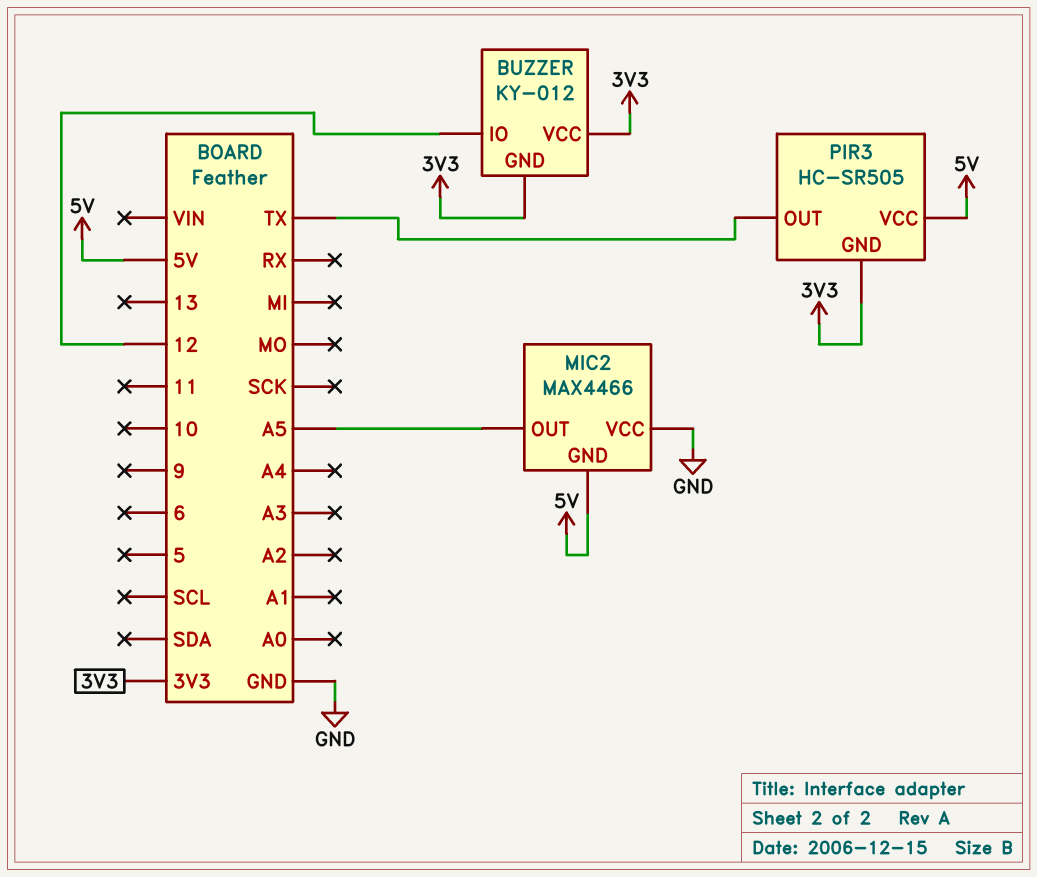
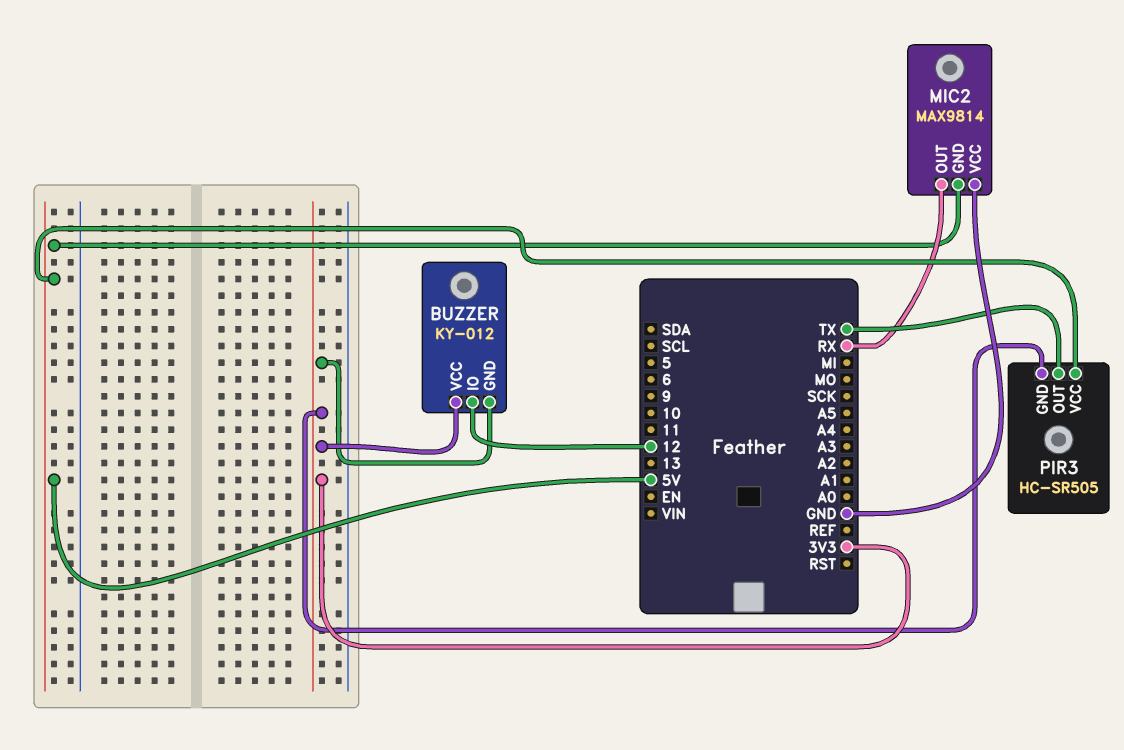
MIC2: MAX4466 -> MAX9814
MIC2 pin OUT: A5 -> RX

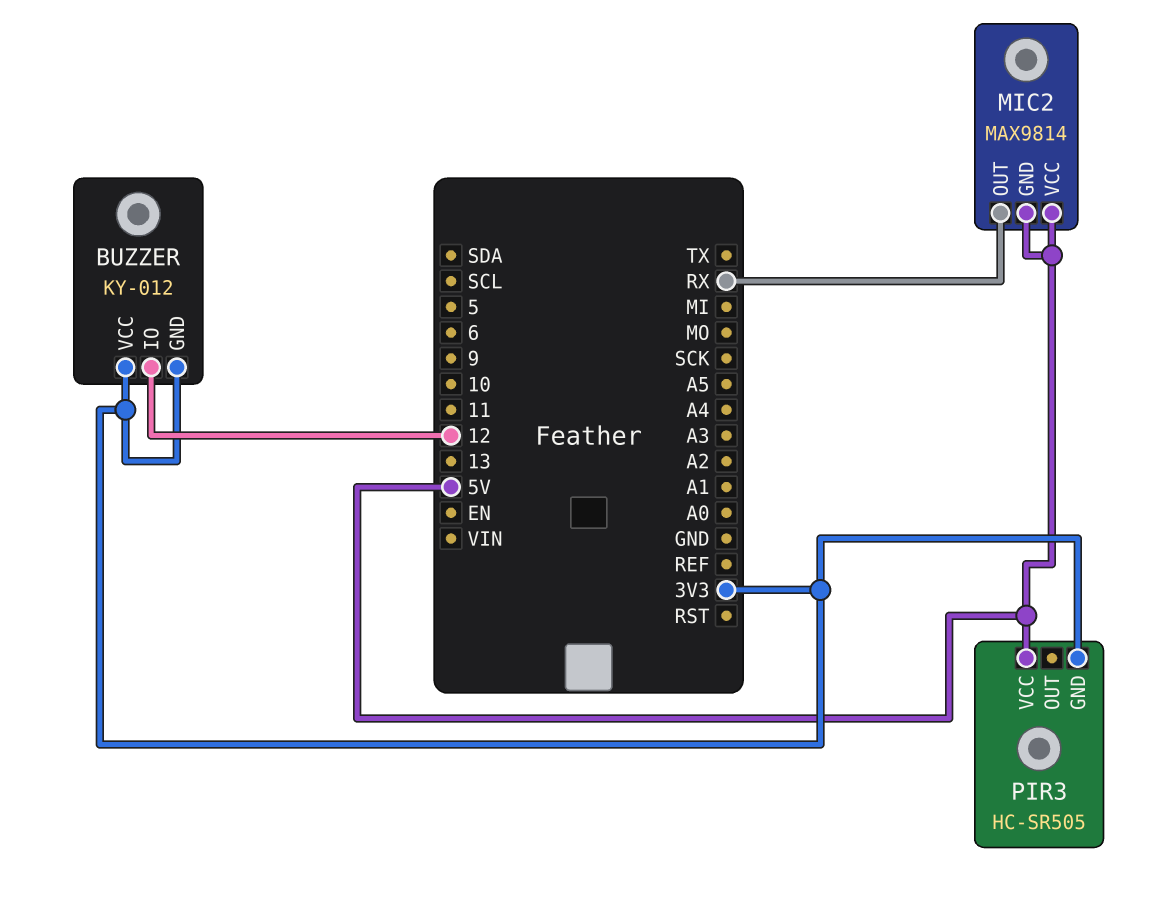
MIC2 pin VCC: GND -> 5V
PIR3 pin OUT: TX -> none

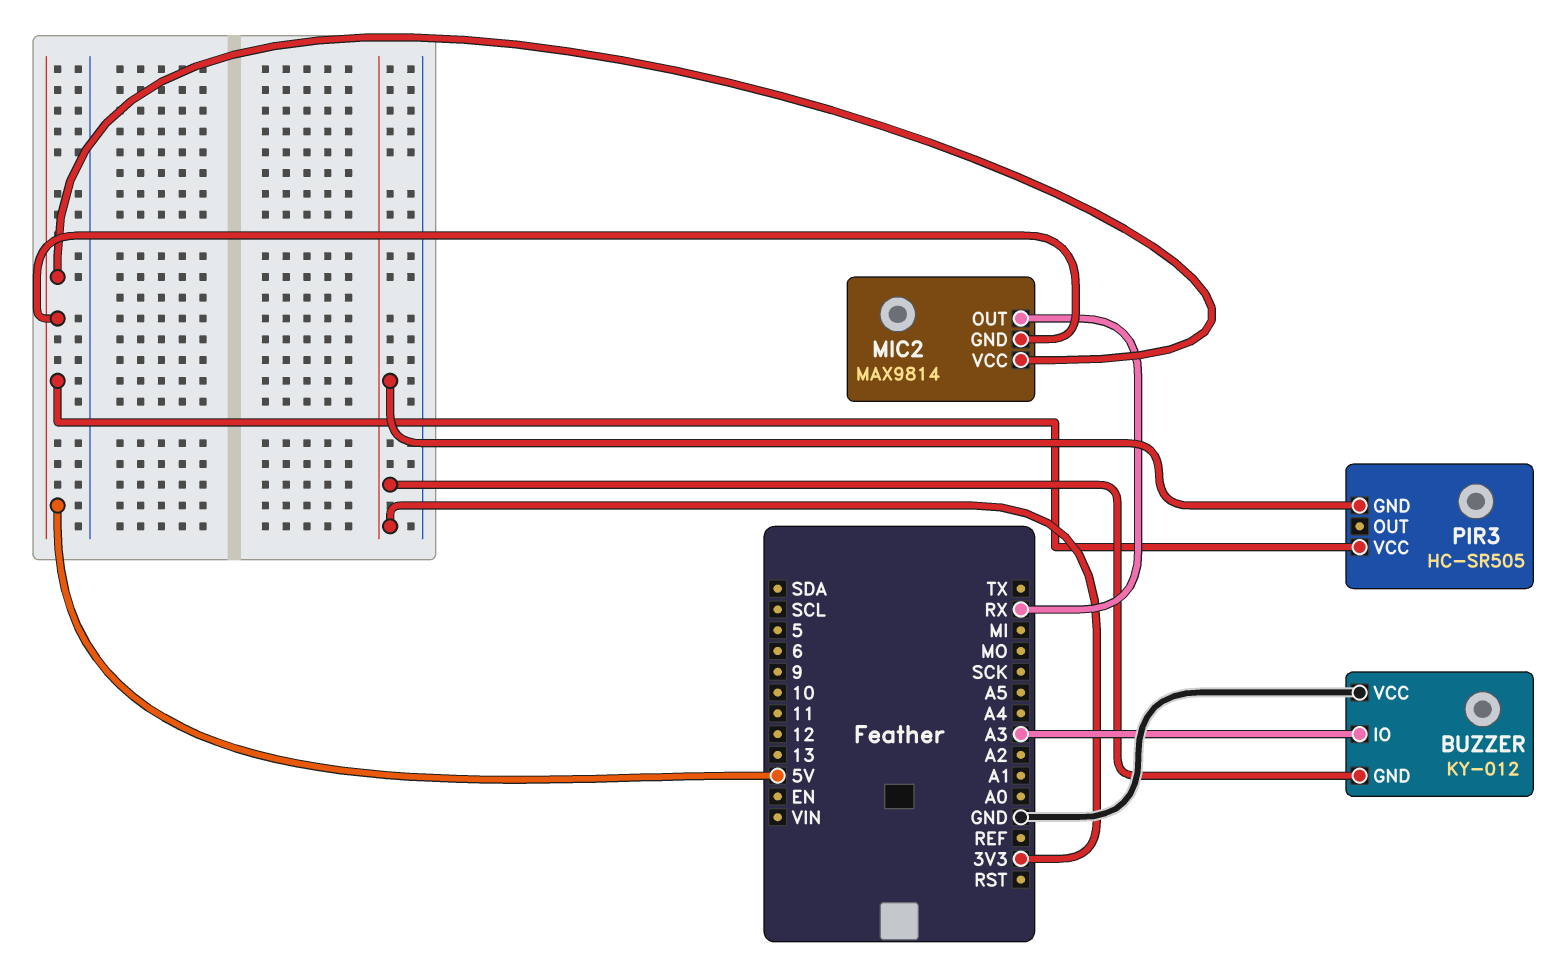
BUZZER pin IO: 12 -> A3
BUZZER pin VCC: 3V3 -> GND

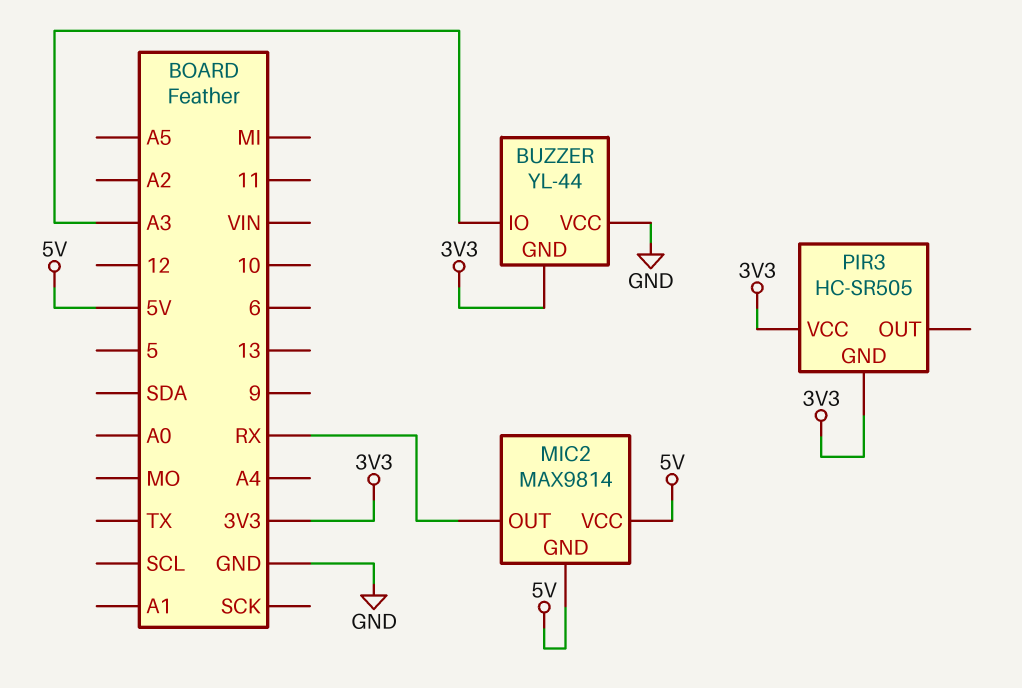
BUZZER: KY-012 -> YL-44
PIR3 pin VCC: 5V -> 3V3

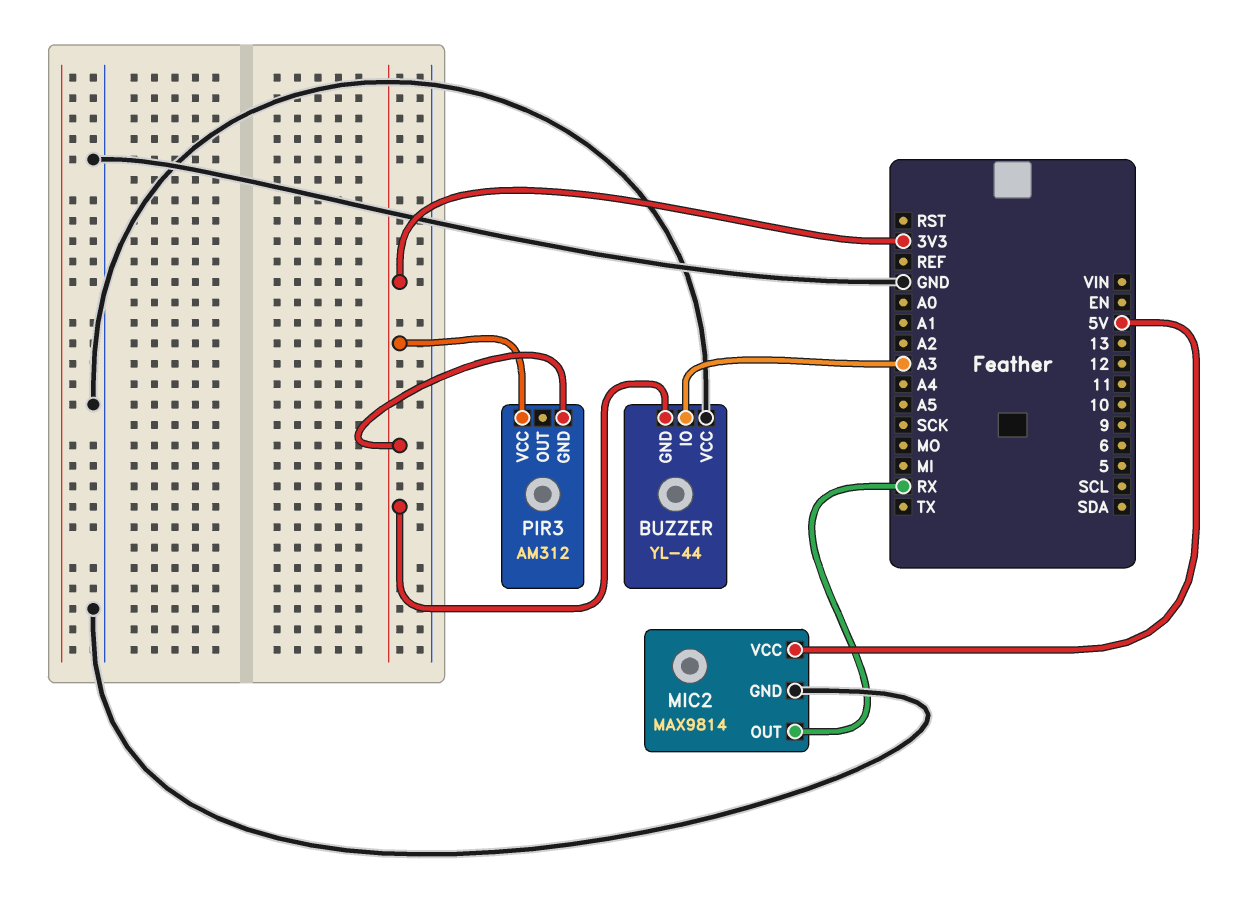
MIC2 pin GND: 5V -> GND
PIR3: HC-SR505 -> AM312

